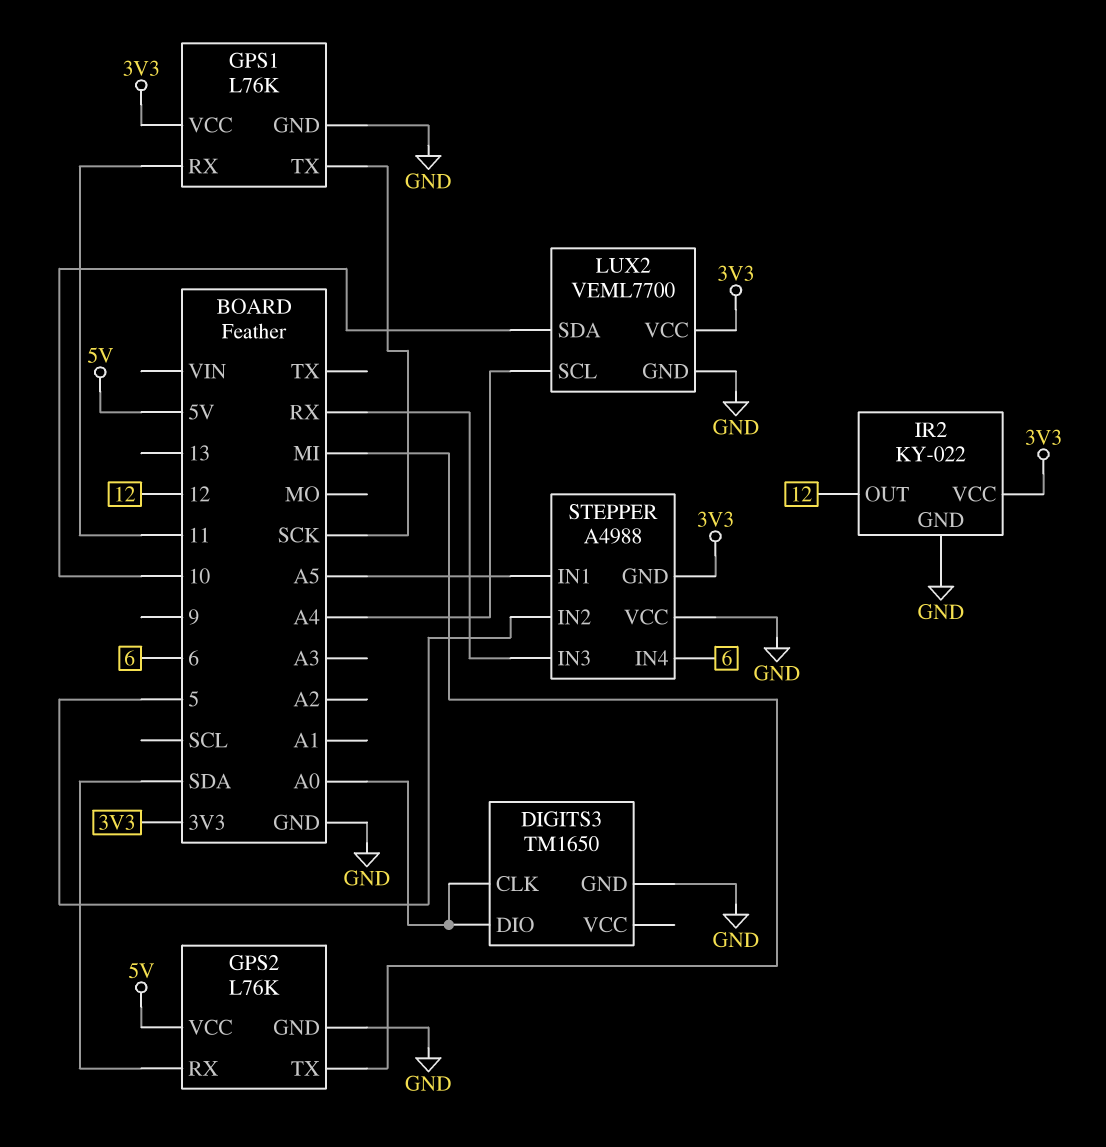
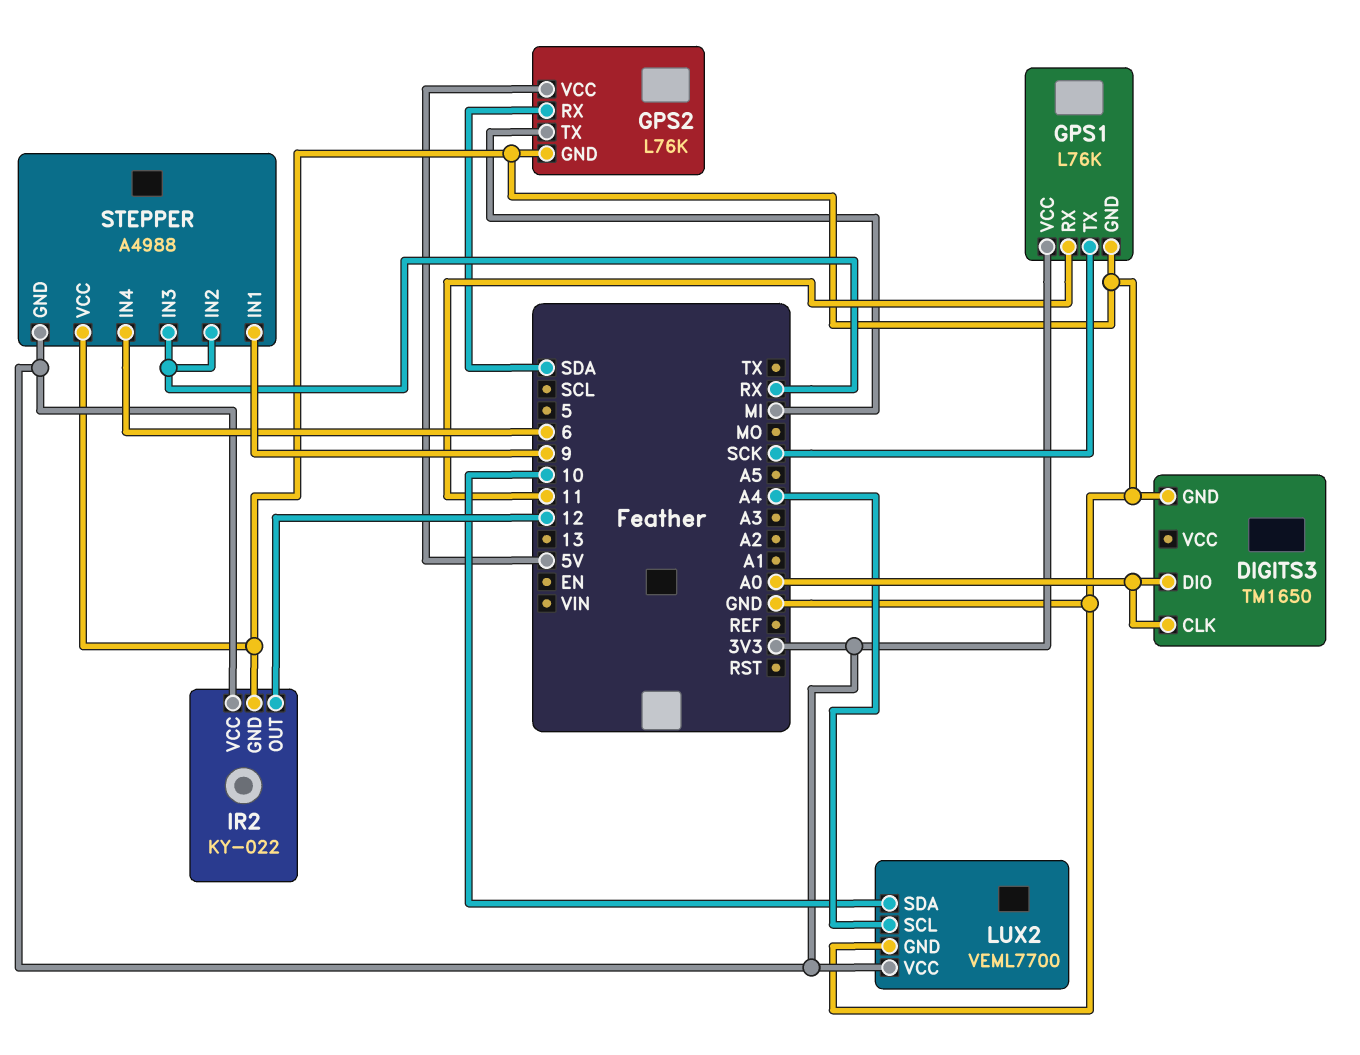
STEPPER pin IN1: A5 -> 9
STEPPER pin IN2: 5 -> RX

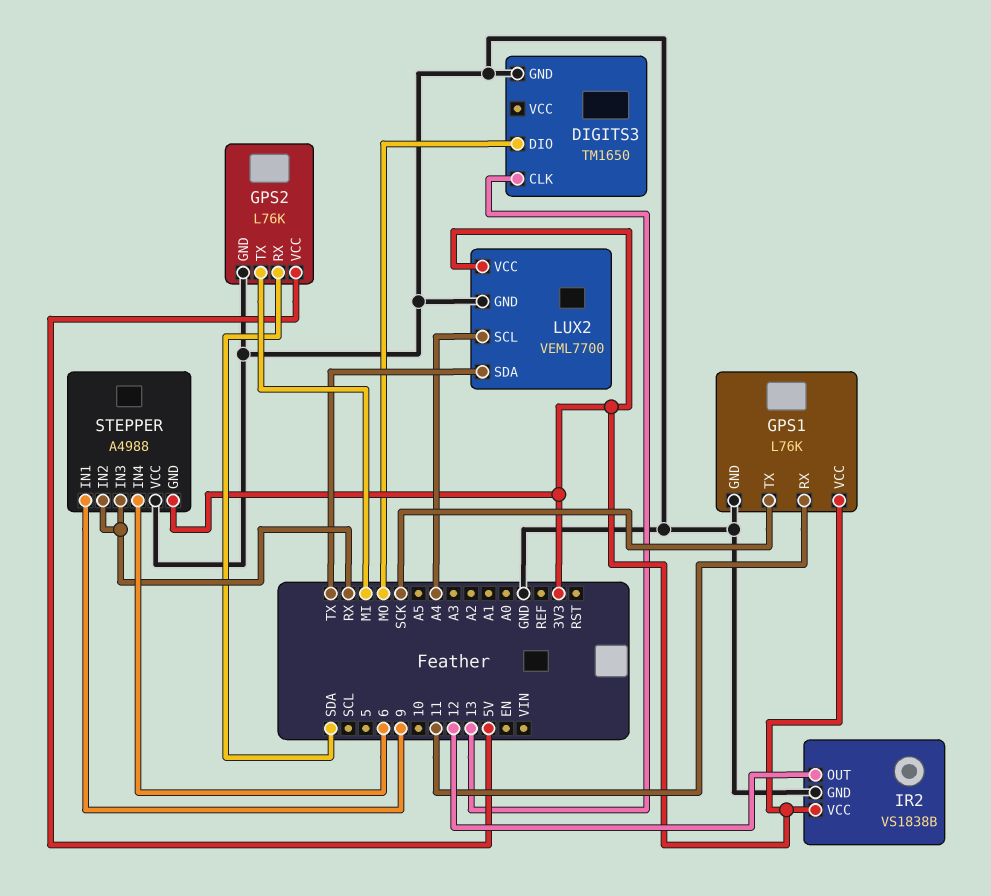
DIGITS3 pin CLK: A0 -> 13
DIGITS3 pin DIO: A0 -> MO
IR2: KY-022 -> VS1838B
LUX2 pin SDA: 10 -> TX

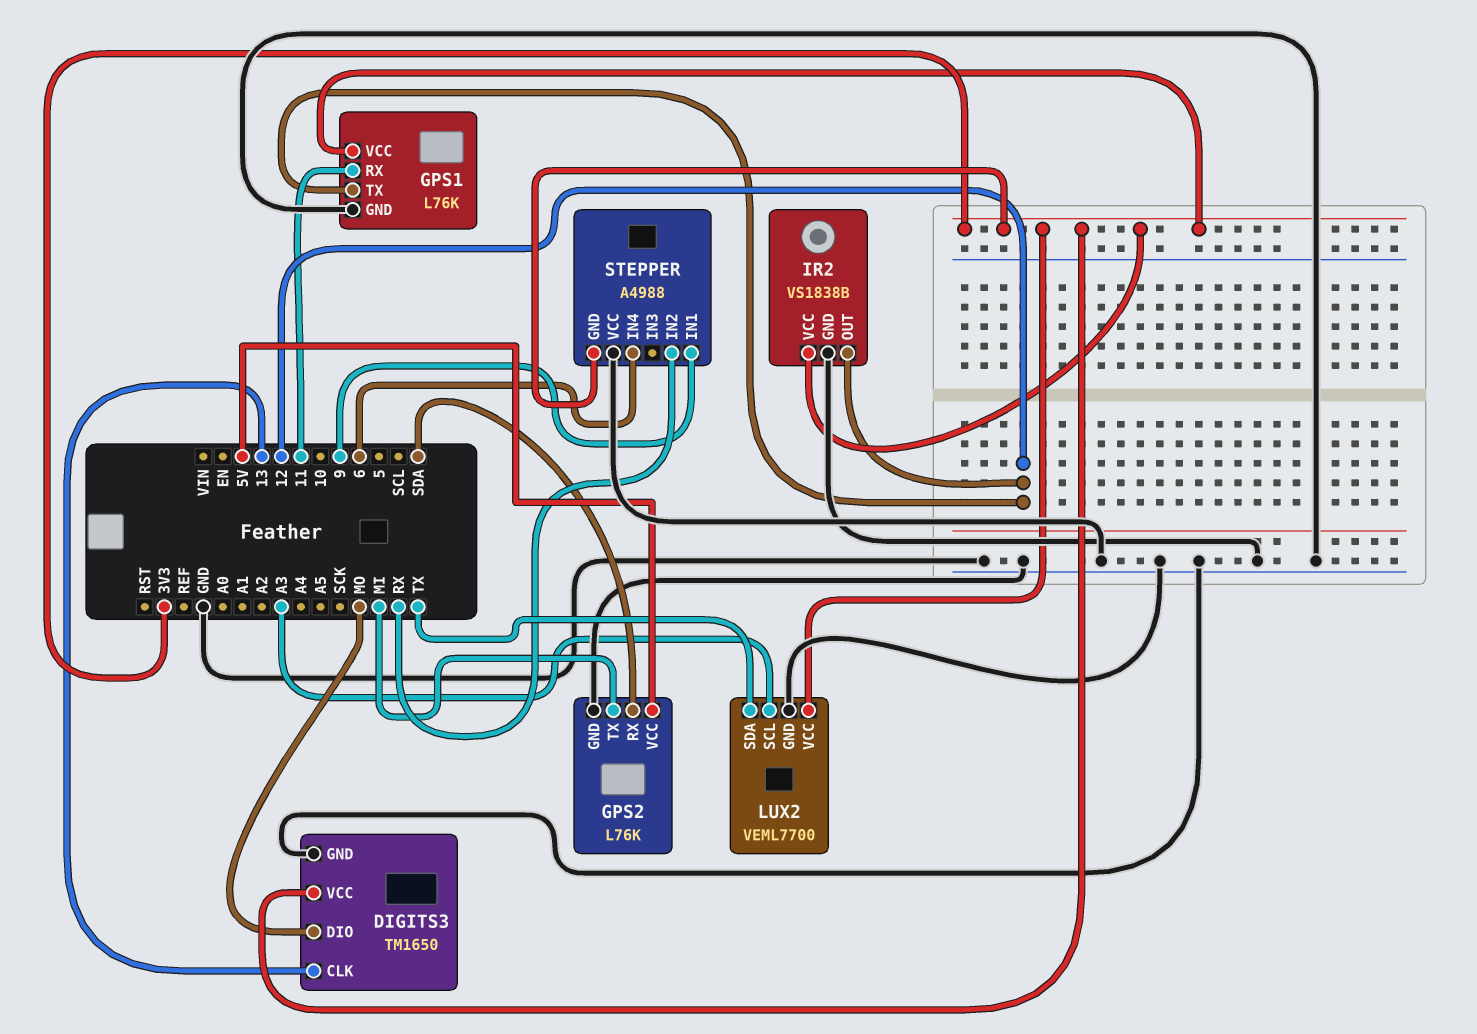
DIGITS3 pin VCC: none -> 3V3
GPS1 pin TX: SCK -> 12
LUX2 pin SCL: A4 -> A3
STEPPER pin IN3: RX -> none

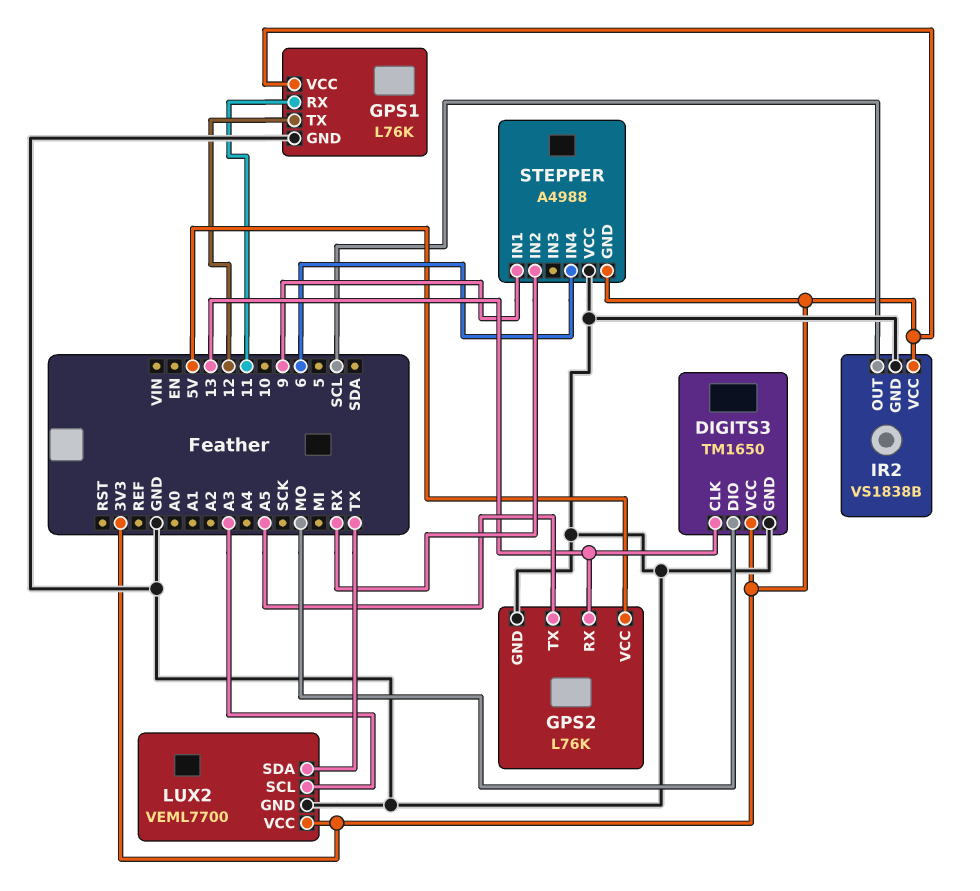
GPS2 pin RX: SDA -> 13
GPS2 pin TX: MI -> A5
IR2 pin OUT: 12 -> SCL

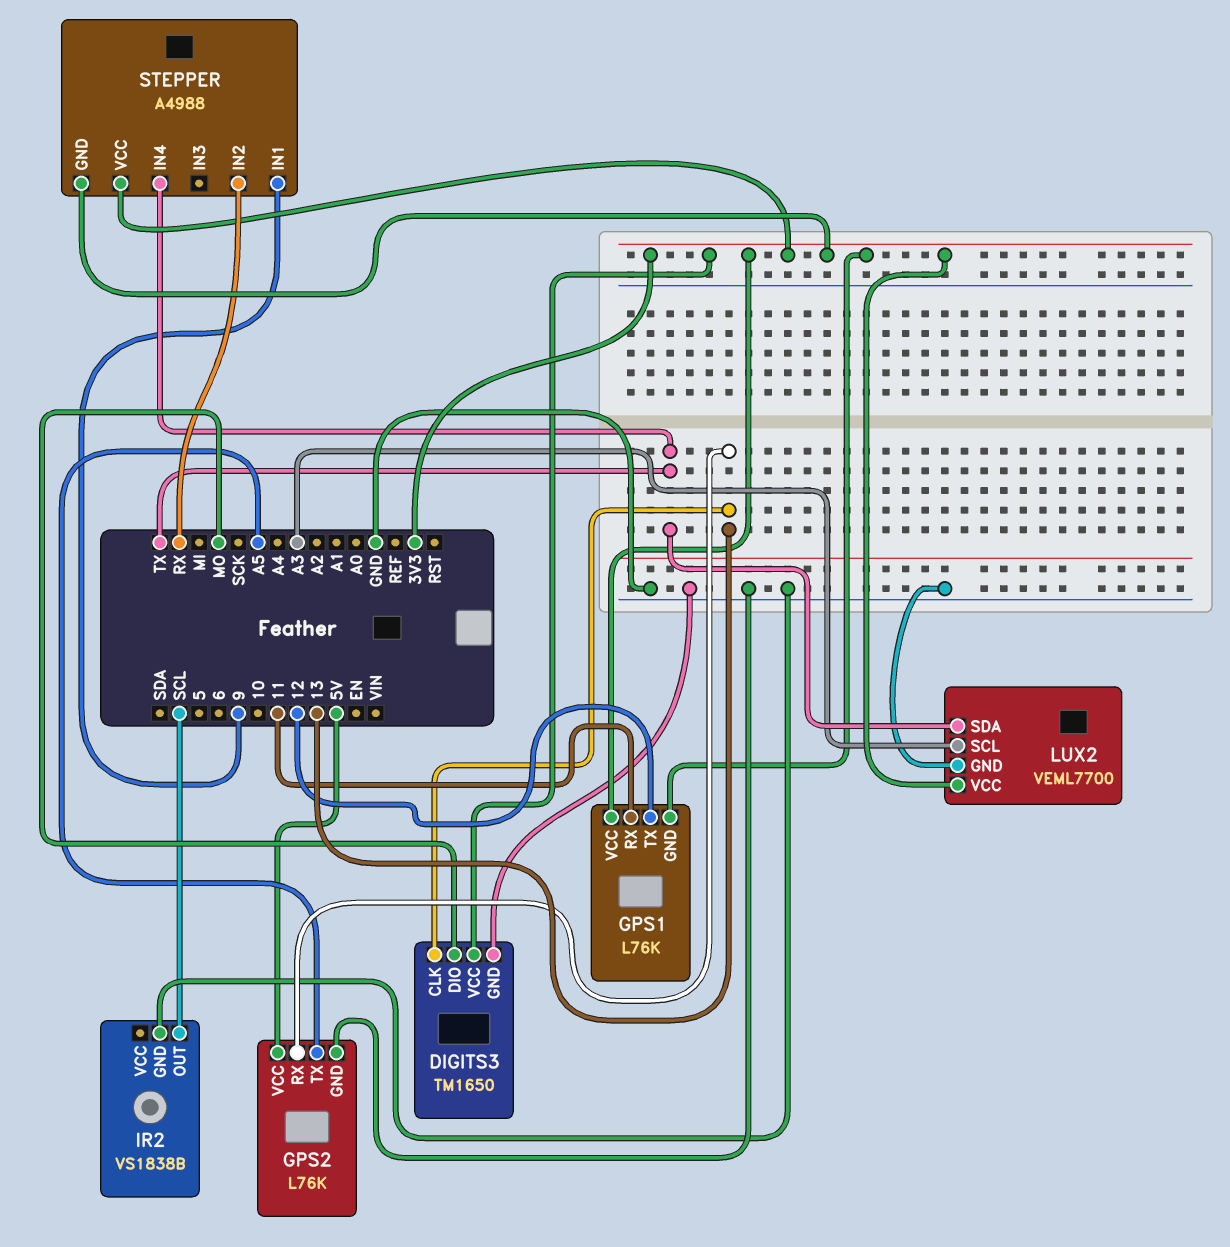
GPS1 pin GND: GND -> 3V3
IR2 pin VCC: 3V3 -> none
STEPPER pin IN4: 6 -> TX
STEPPER pin VCC: GND -> 3V3

